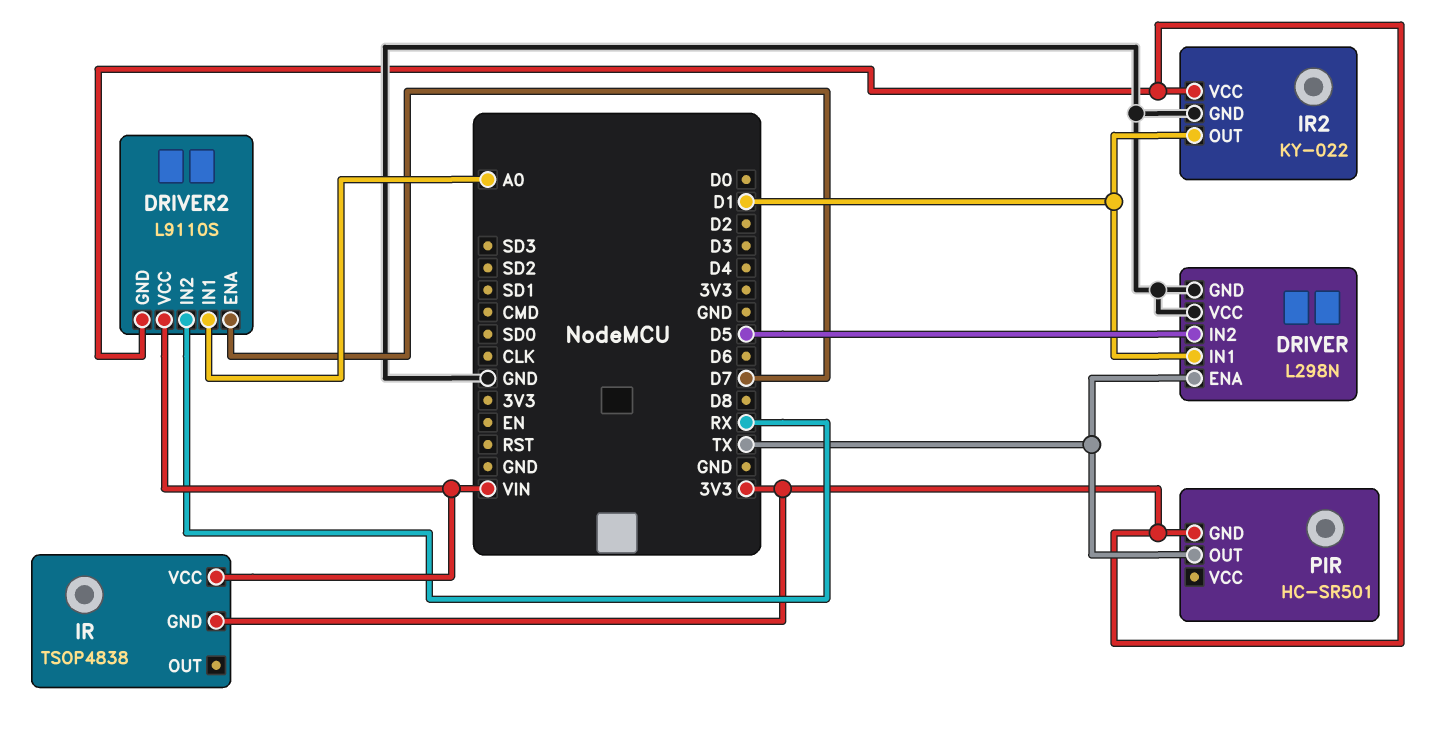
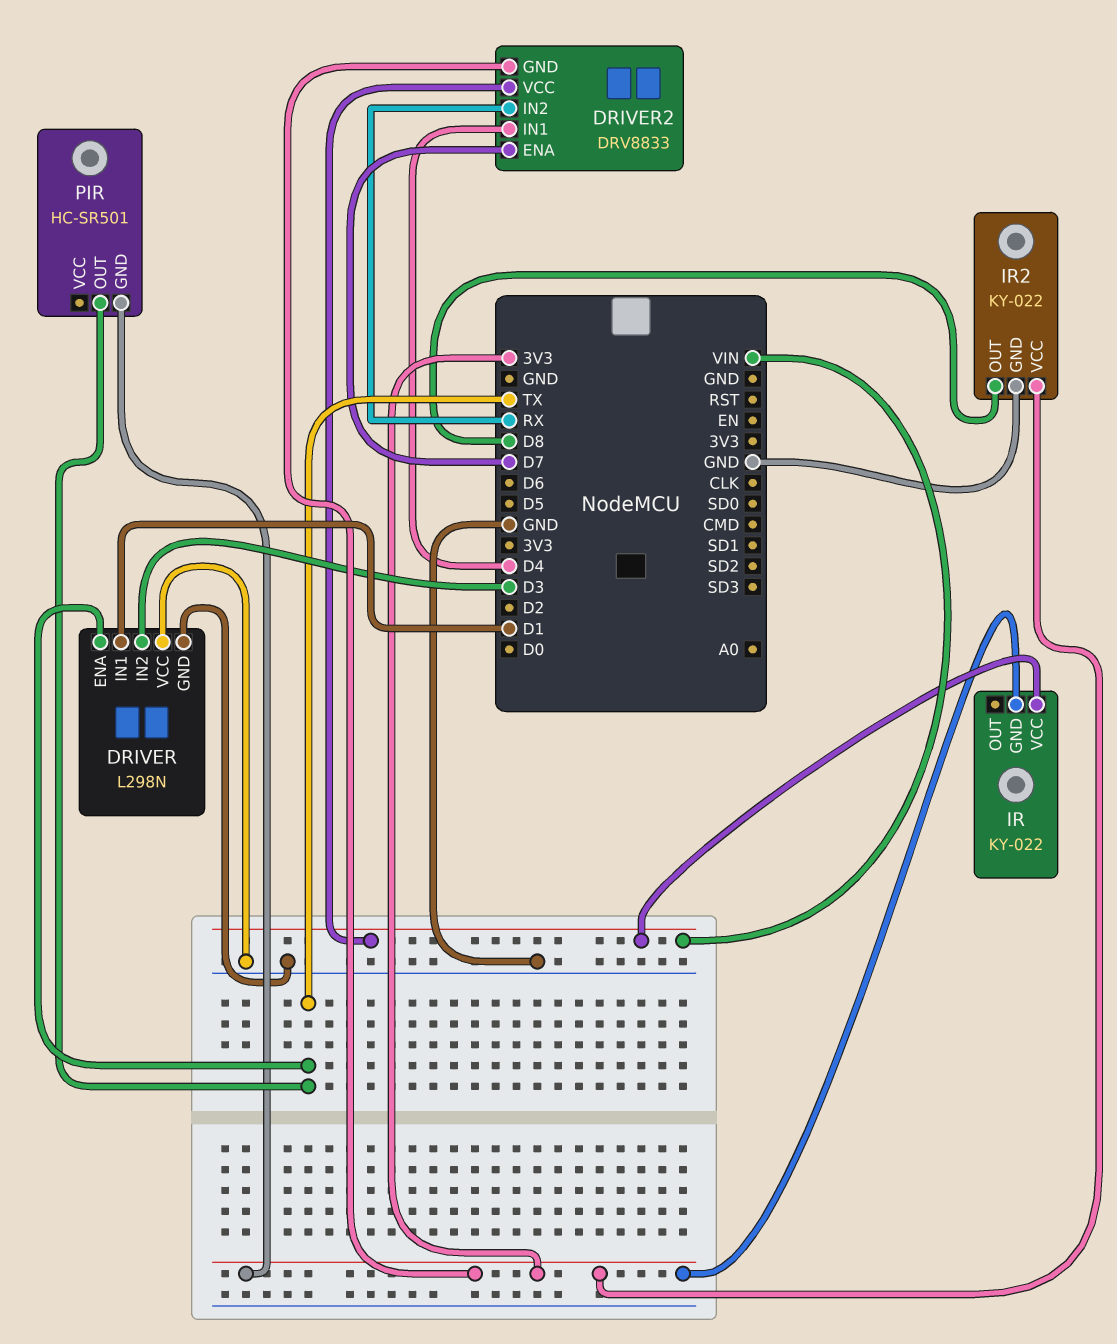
DRIVER pin IN2: D5 -> D3
DRIVER2: L9110S -> DRV8833
DRIVER2 pin IN1: A0 -> D4
IR: TSOP4838 -> KY-022
IR2 pin OUT: D1 -> D8

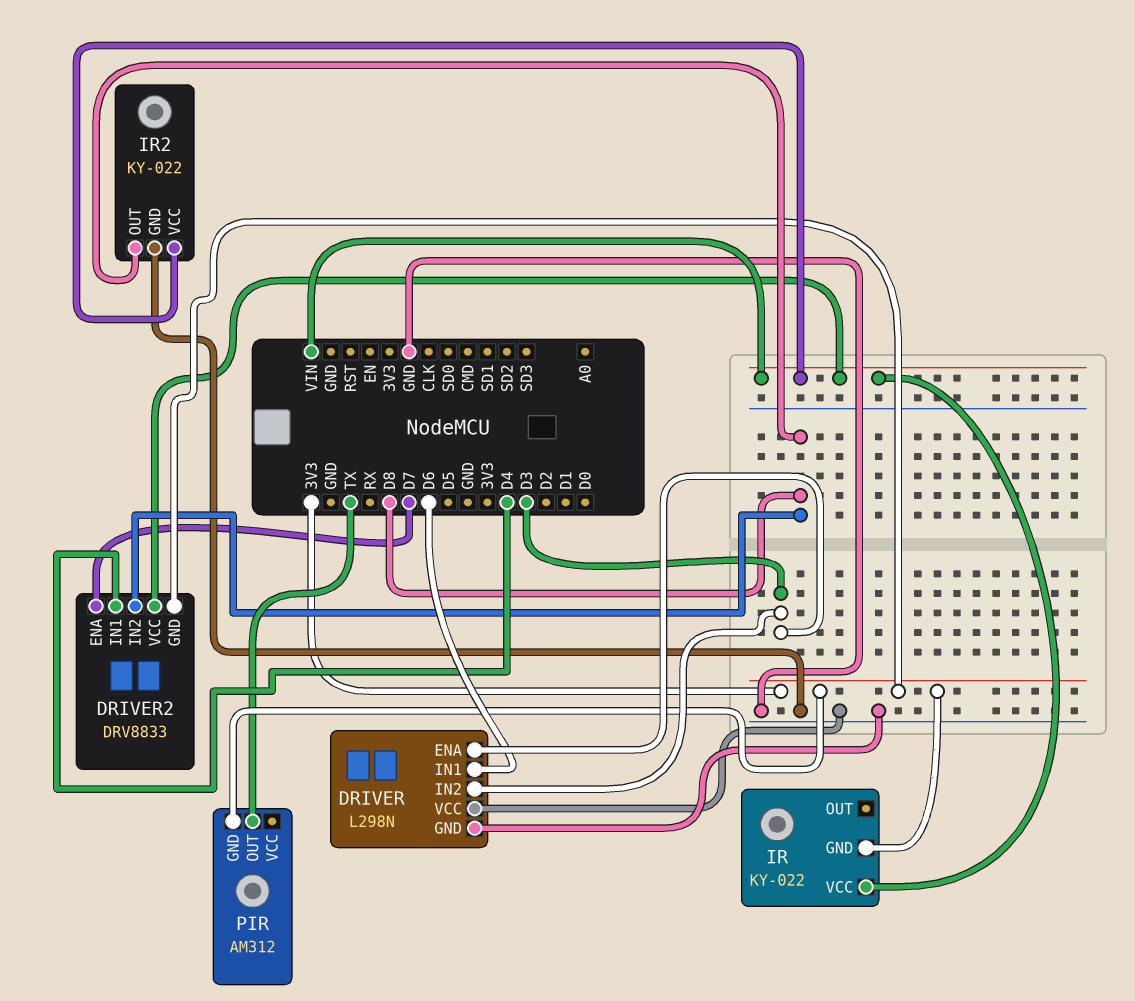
DRIVER pin ENA: TX -> D3
DRIVER pin IN1: D1 -> D6
DRIVER2 pin IN2: RX -> D8
IR2 pin VCC: 3V3 -> VIN
PIR: HC-SR501 -> AM312

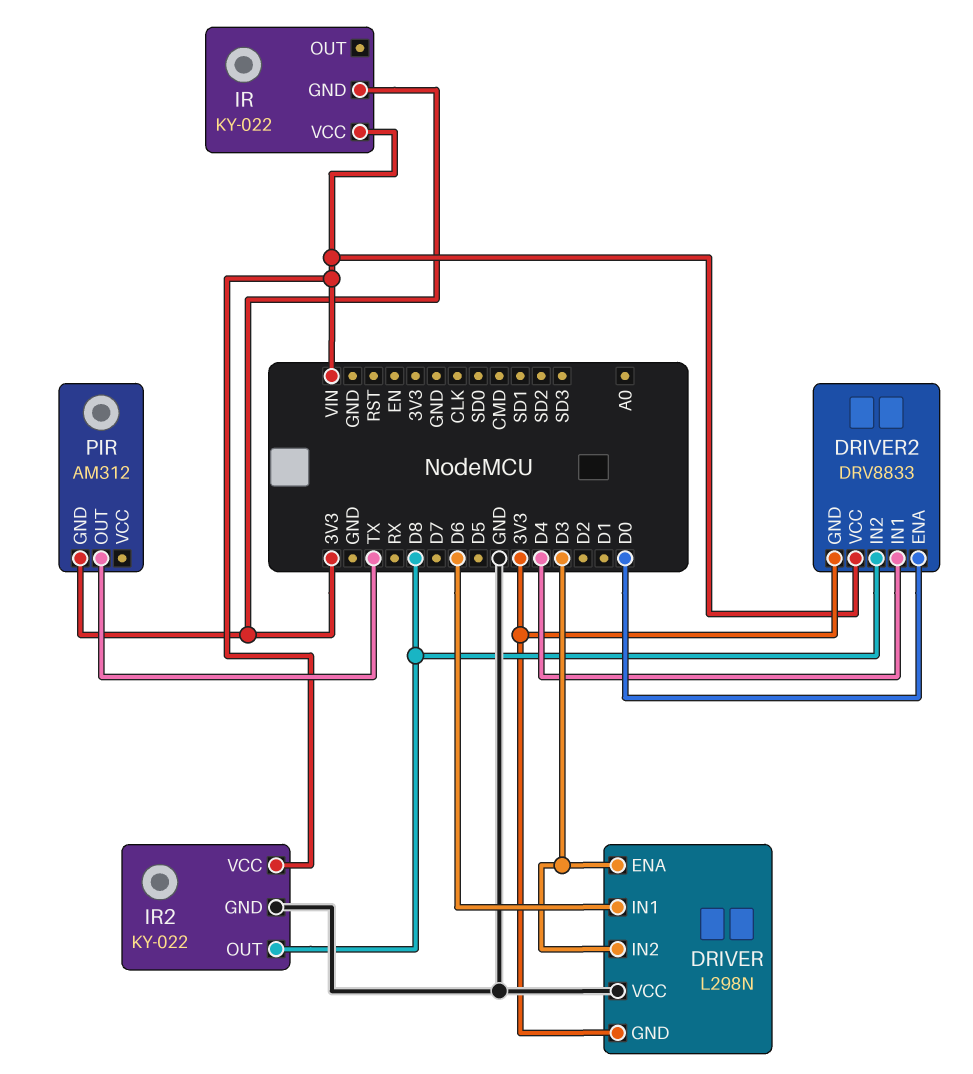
DRIVER pin GND: GND -> 3V3
DRIVER2 pin ENA: D7 -> D0

